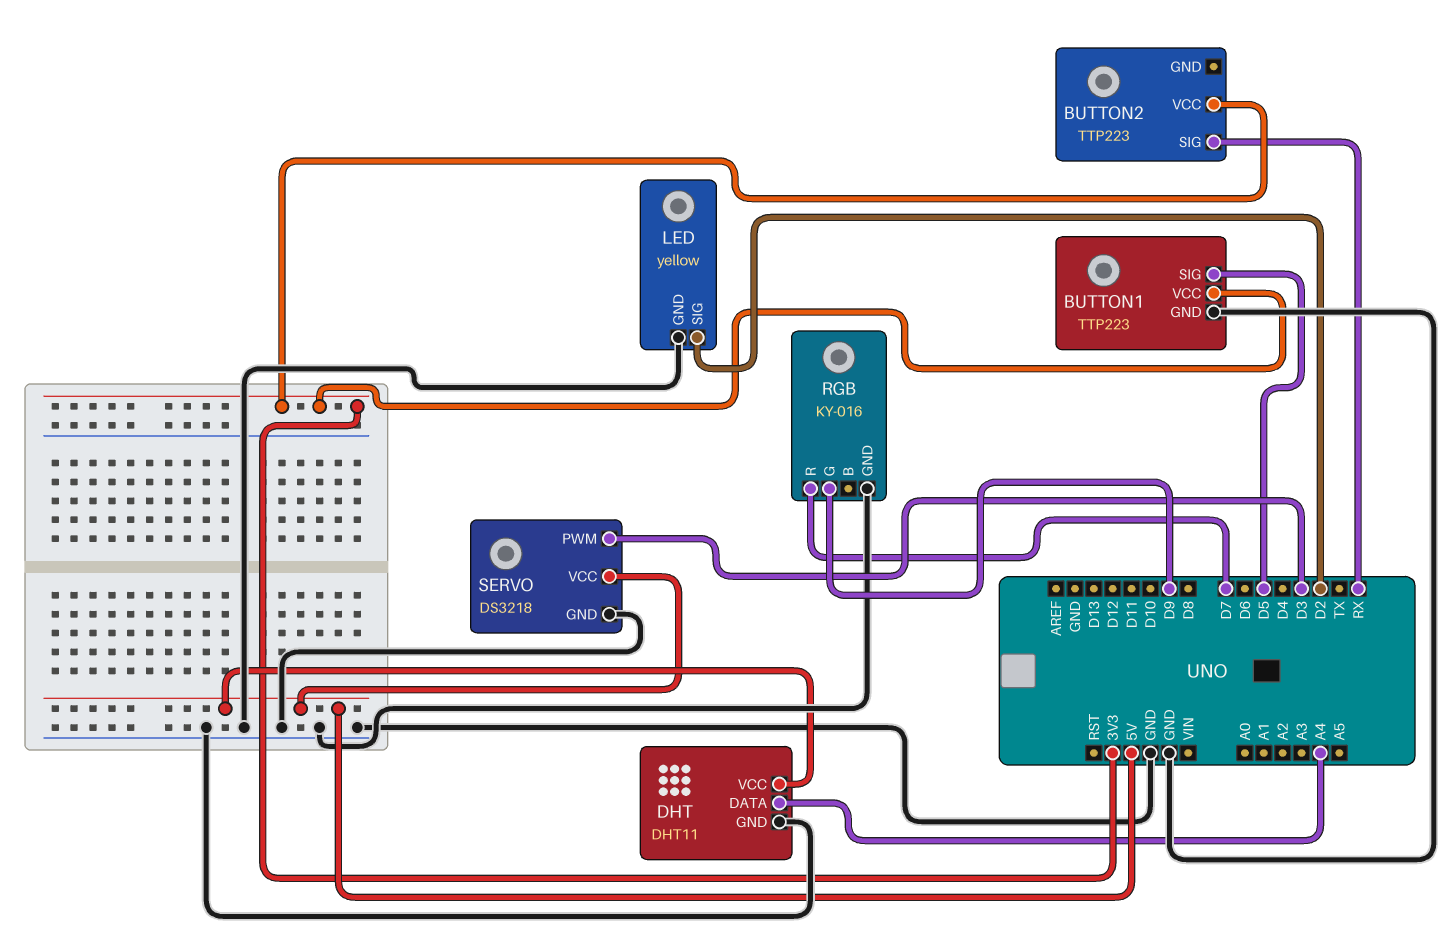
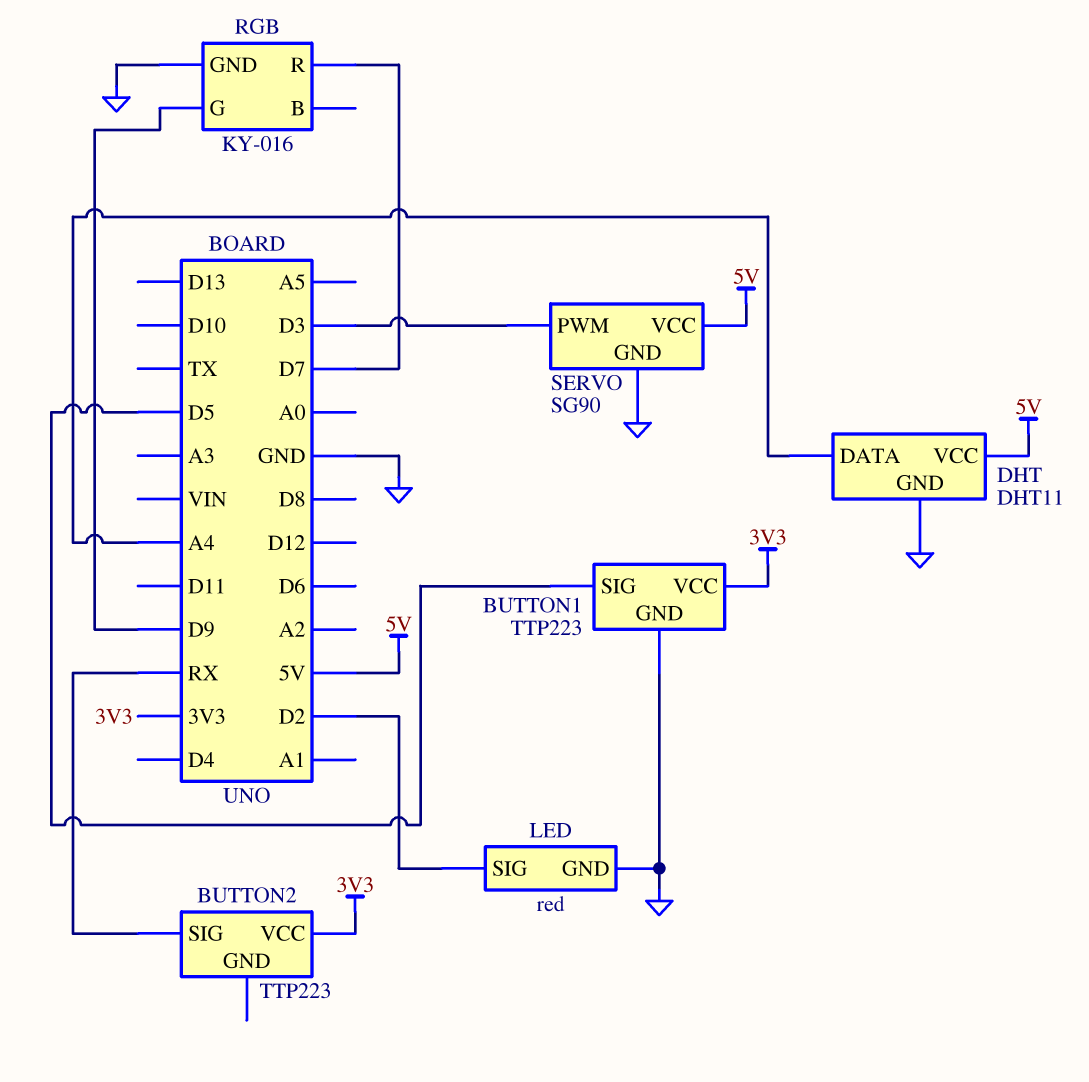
LED: yellow -> red
SERVO: DS3218 -> SG90

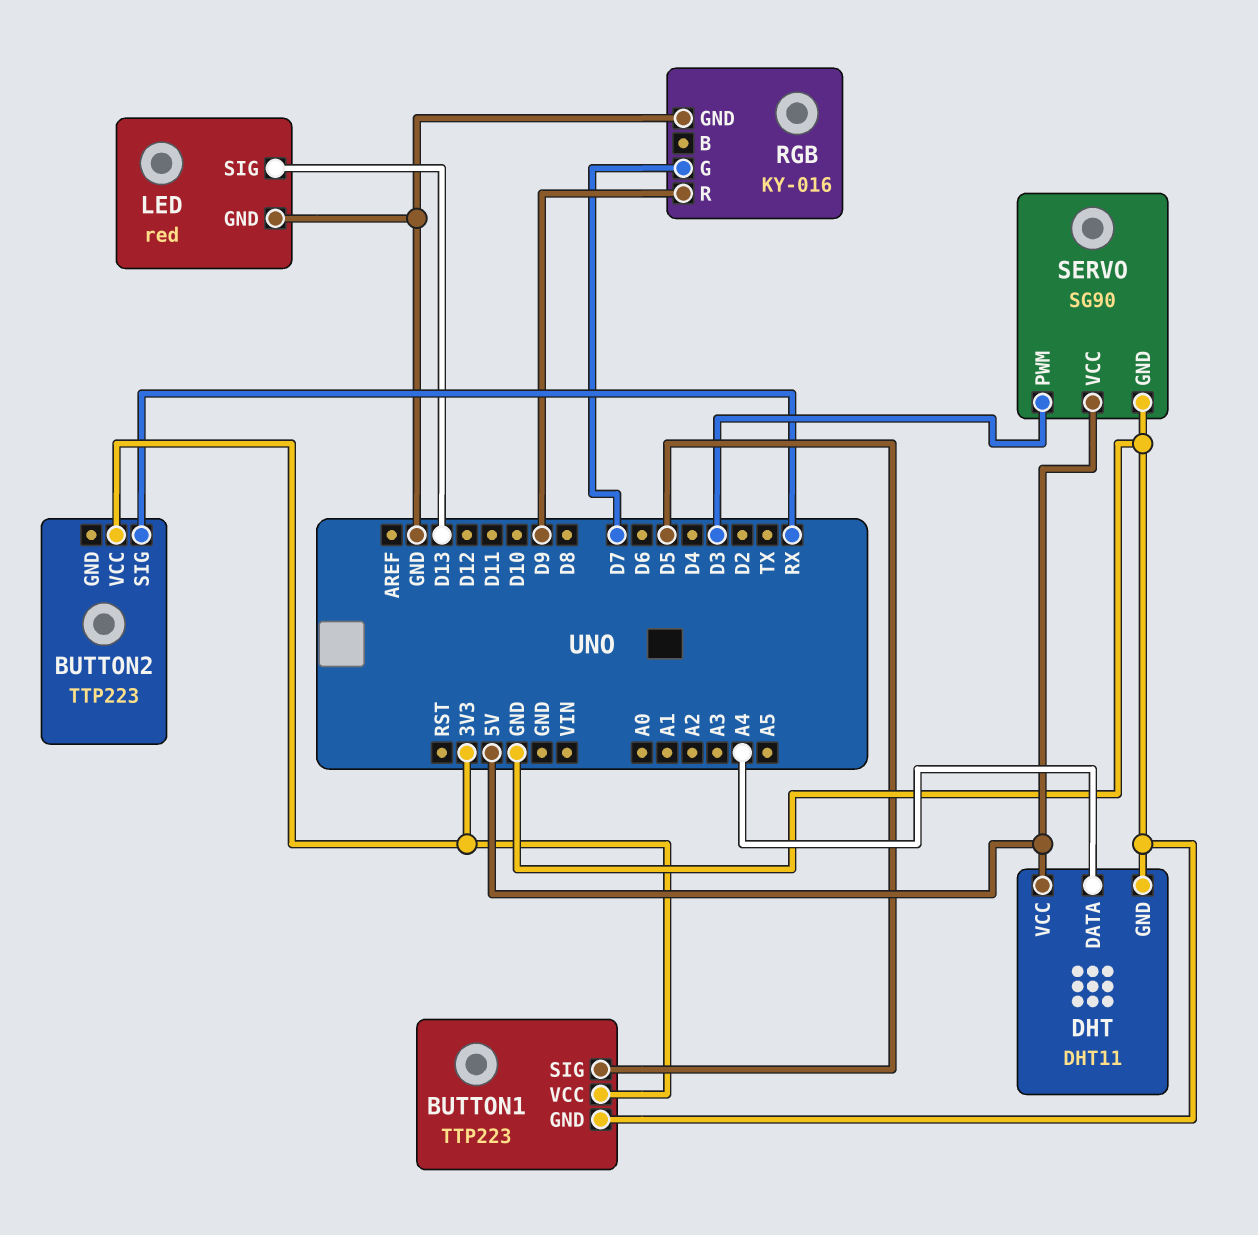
LED pin SIG: D2 -> D13
RGB pin G: D9 -> D7
RGB pin R: D7 -> D9

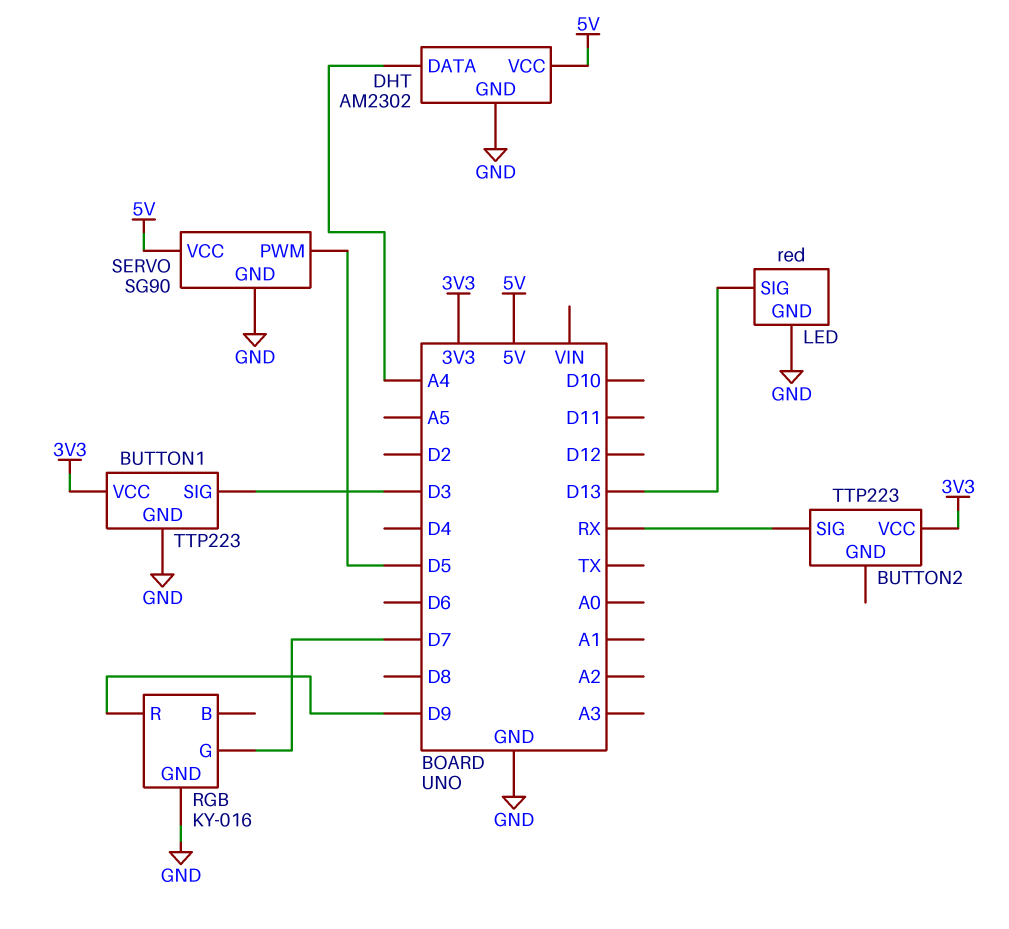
BUTTON1 pin SIG: D5 -> D3
DHT: DHT11 -> AM2302
SERVO pin PWM: D3 -> D5

